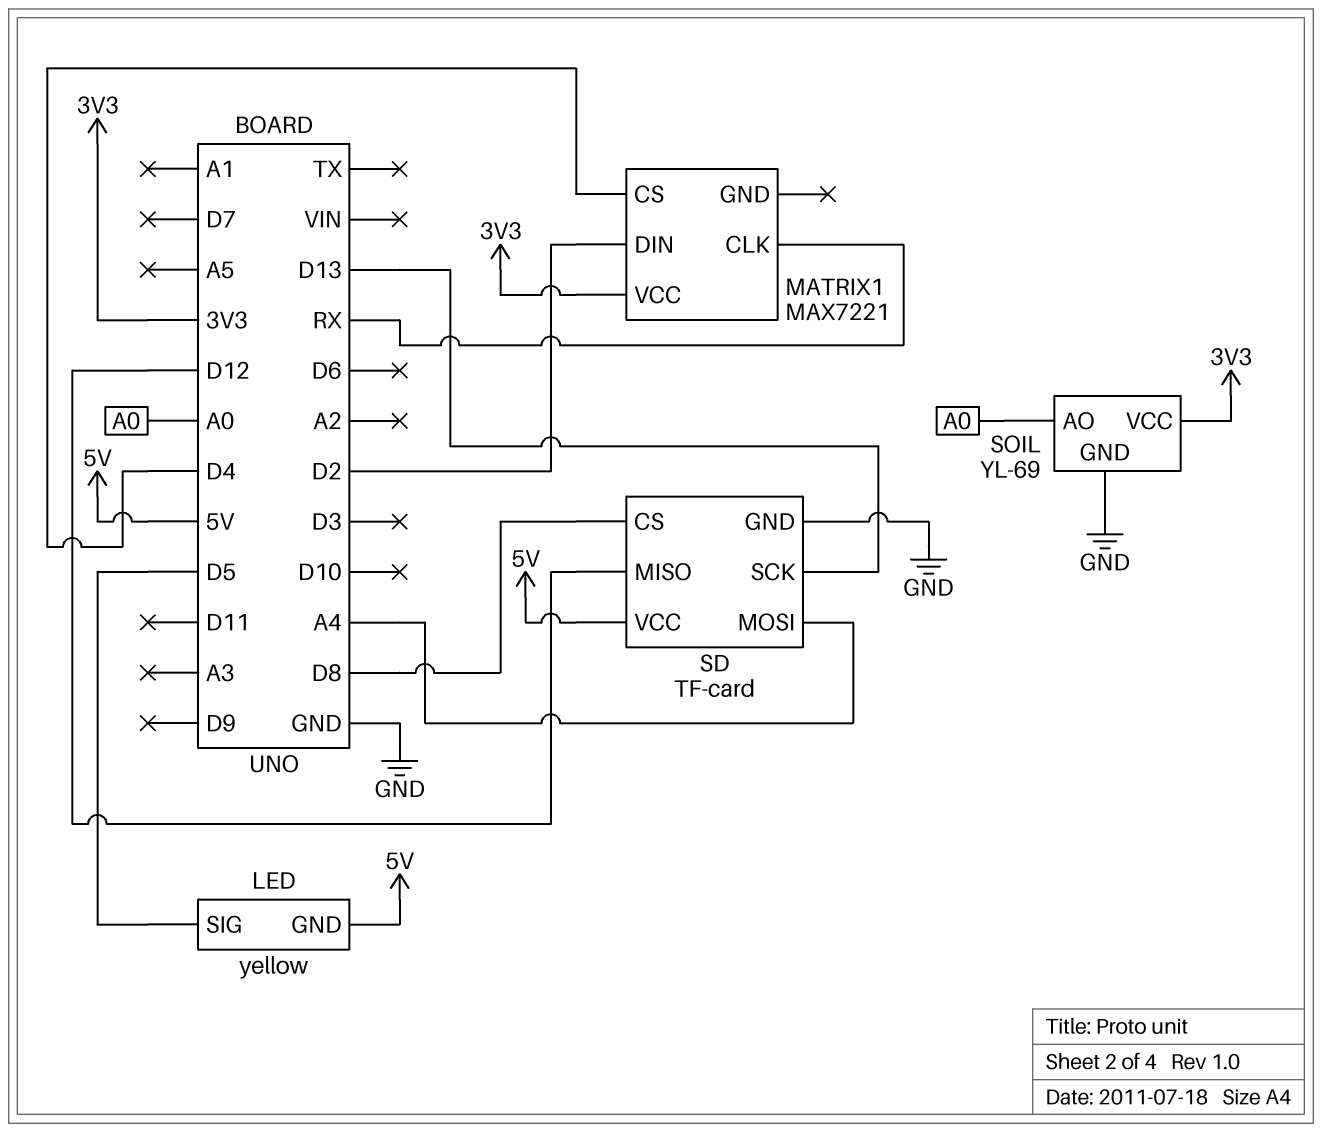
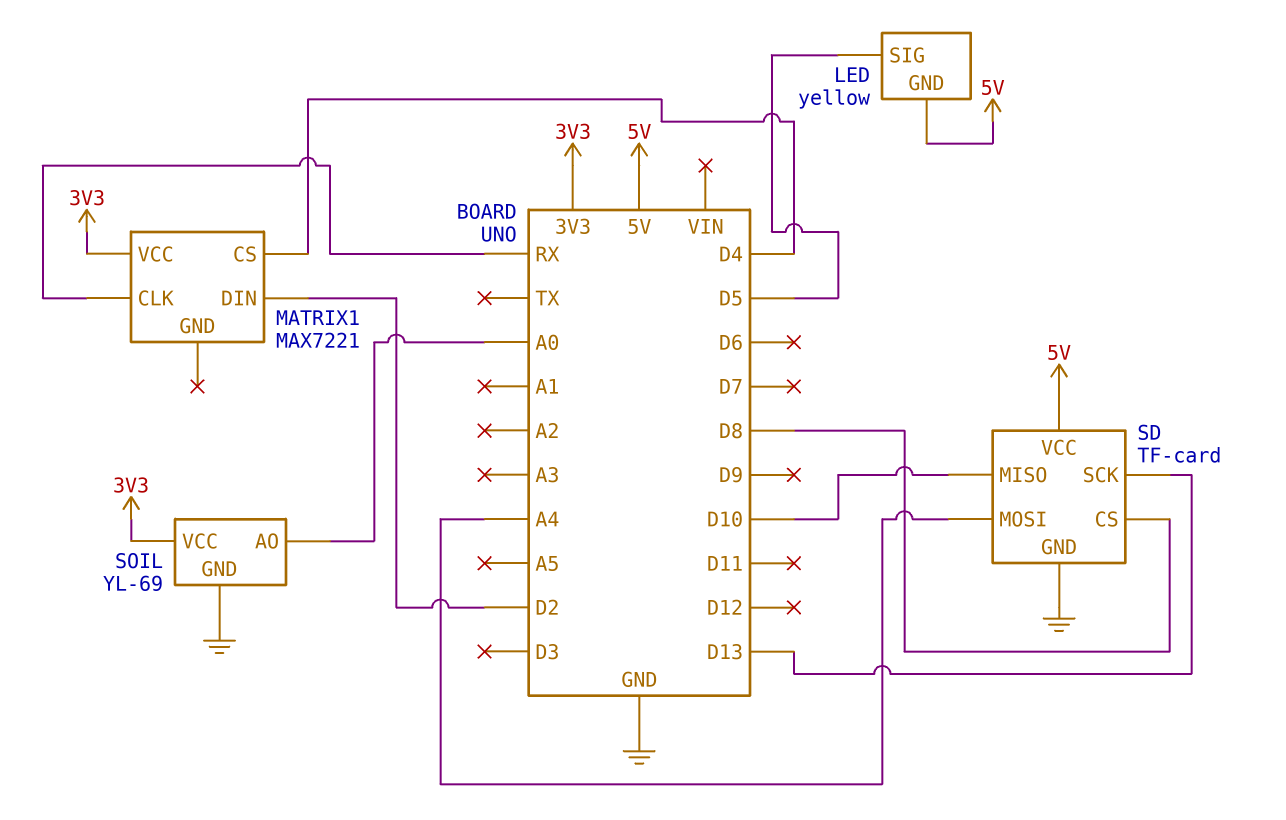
SD pin MISO: D12 -> D10

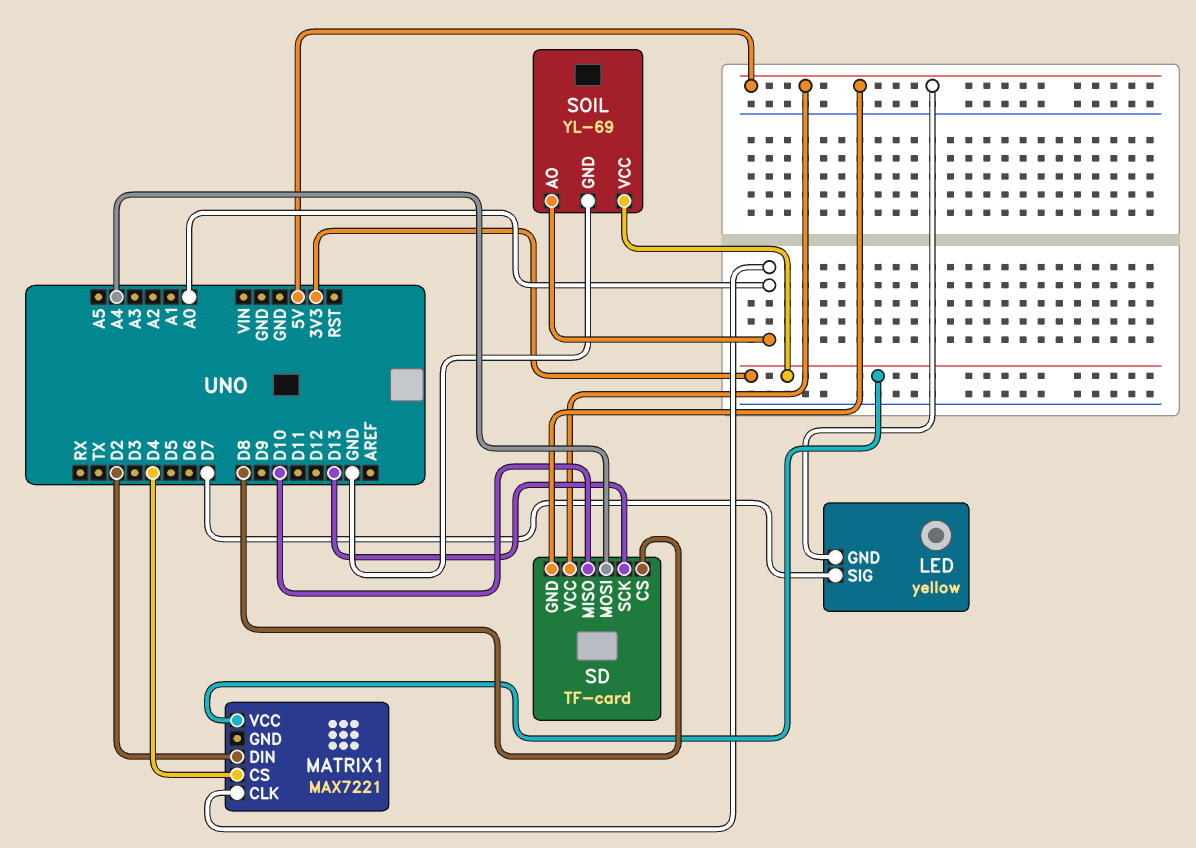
LED pin SIG: D5 -> D7
MATRIX1 pin CLK: RX -> A0
SD pin GND: GND -> 5V

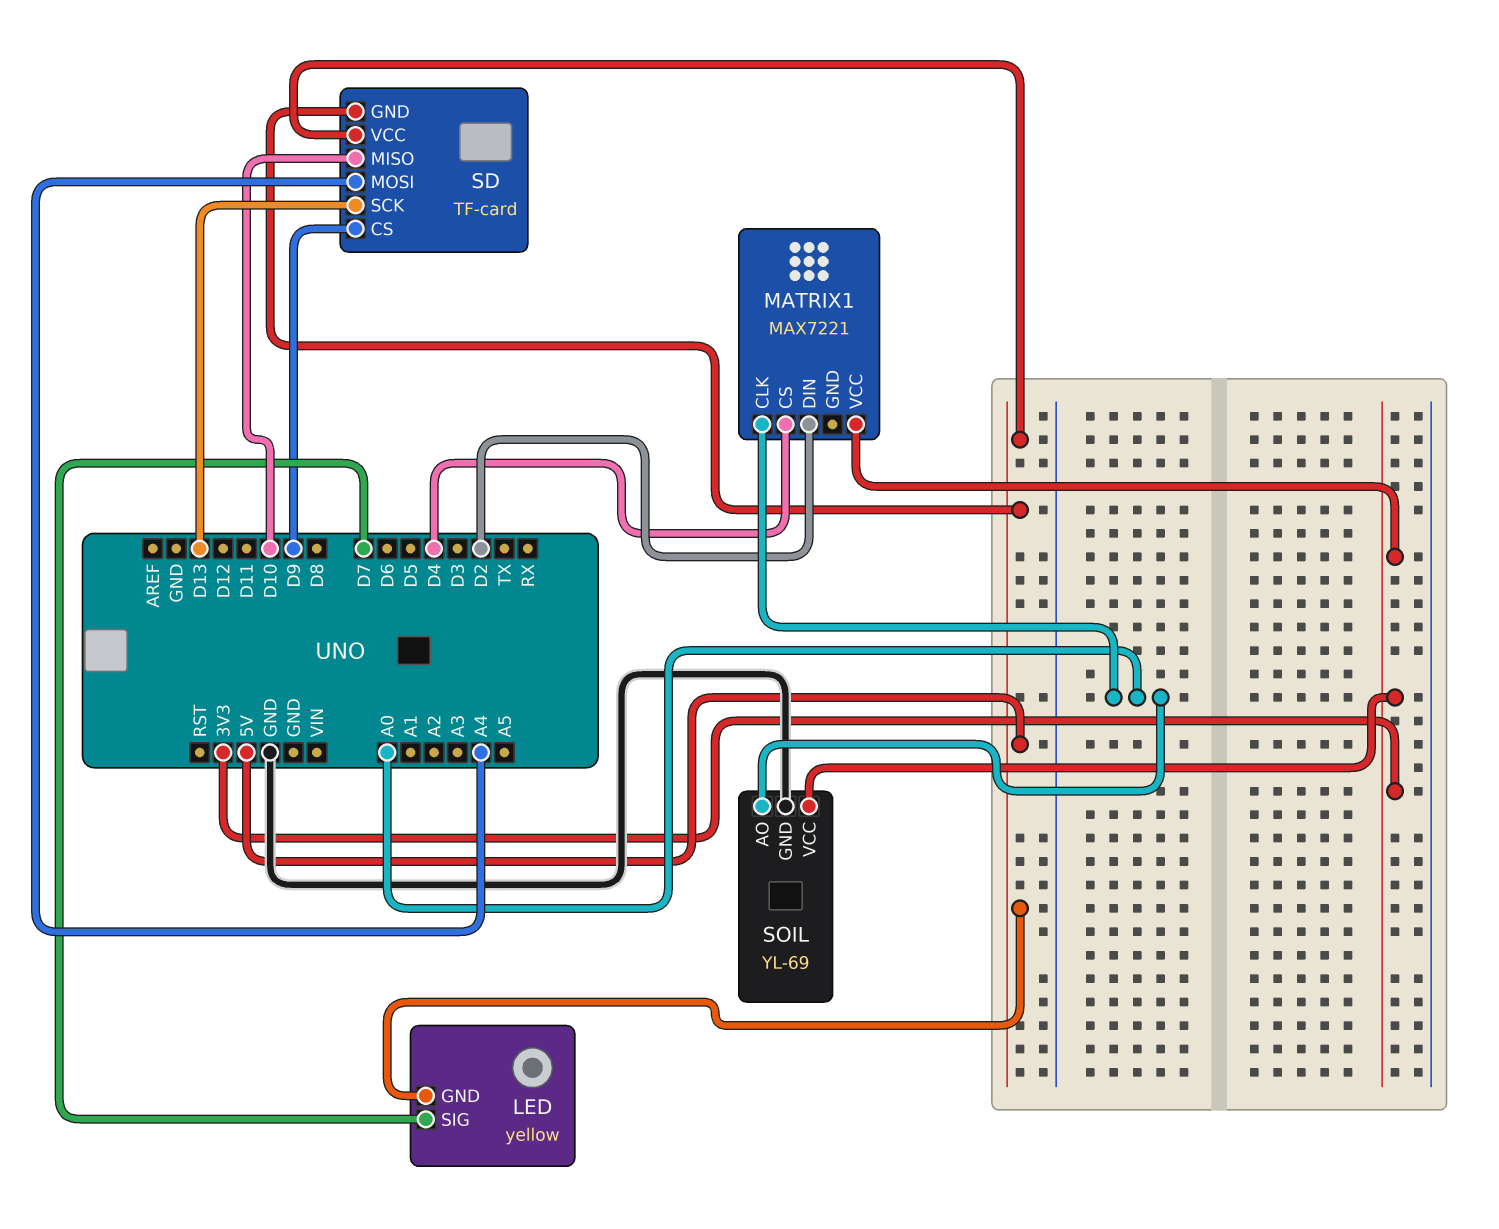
SD pin CS: D8 -> D9

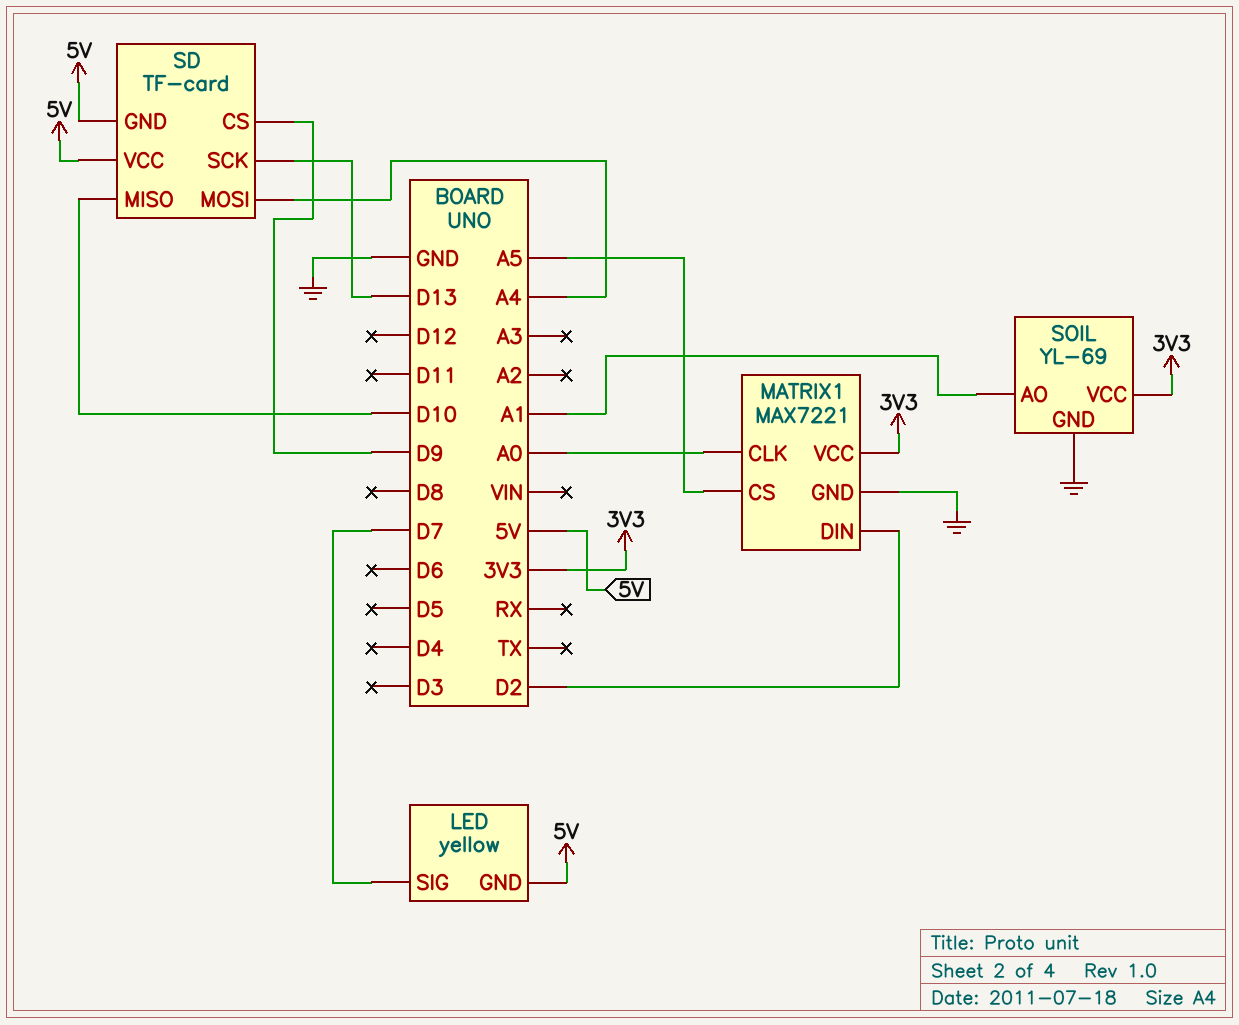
MATRIX1 pin CS: D4 -> A5
MATRIX1 pin GND: none -> GND
SOIL pin AO: A0 -> A1

